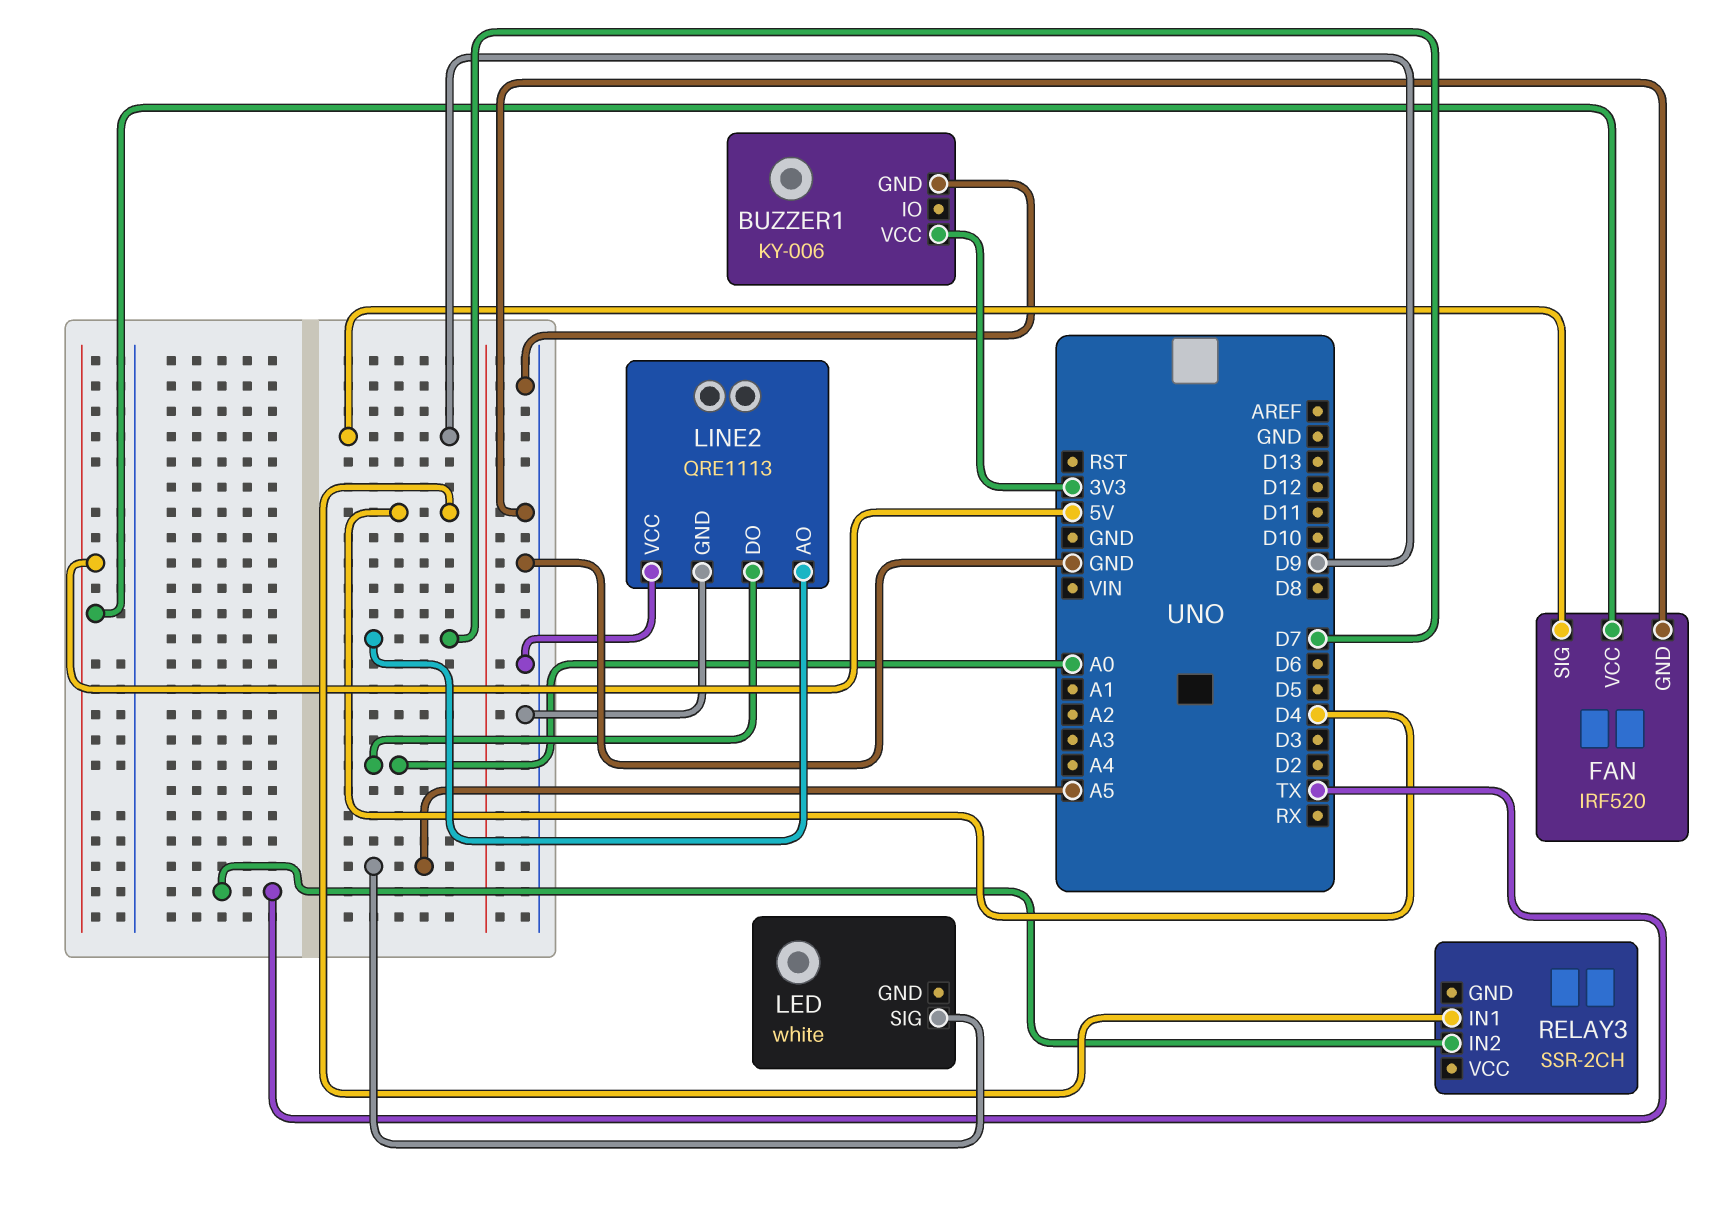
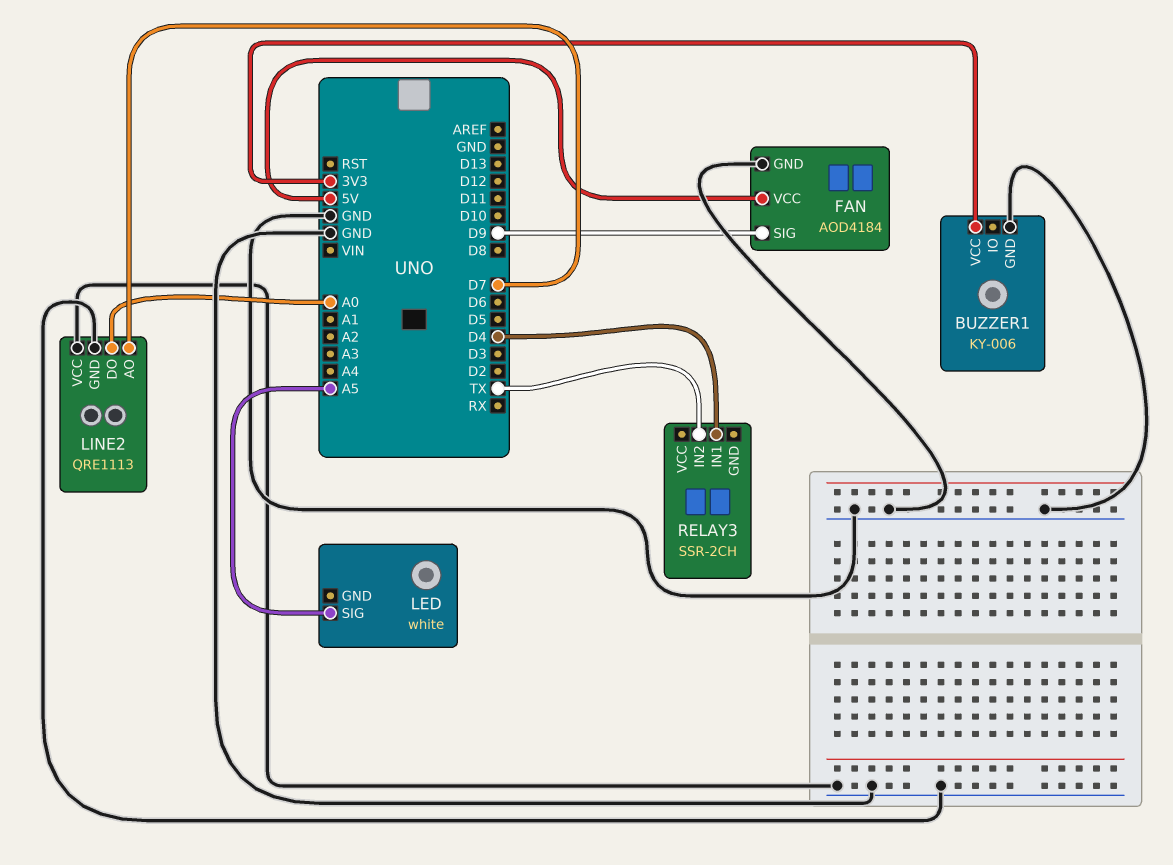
FAN: IRF520 -> AOD4184

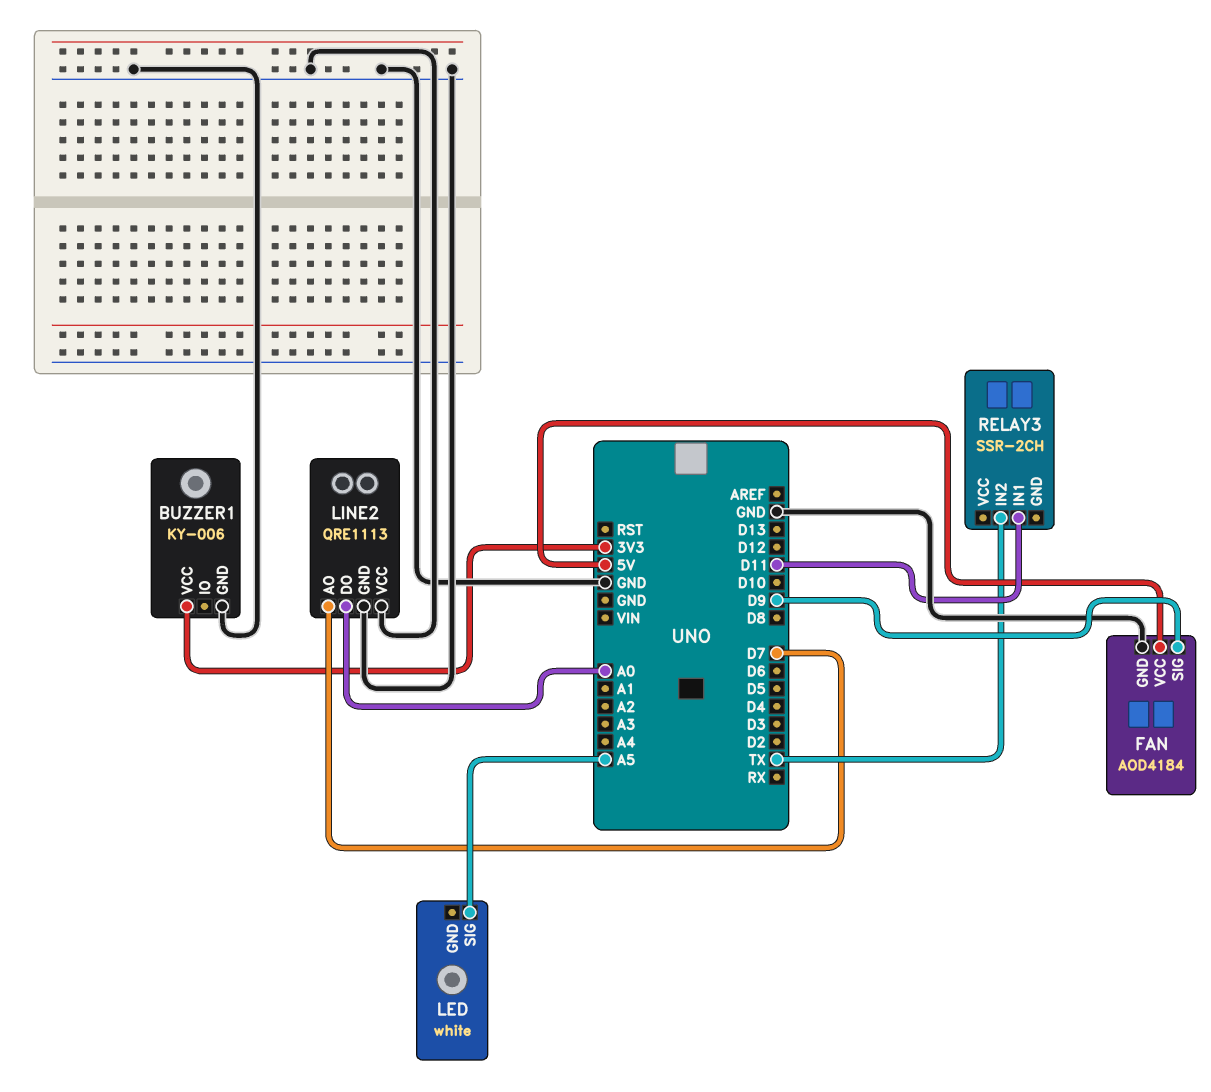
RELAY3 pin IN1: D4 -> D11

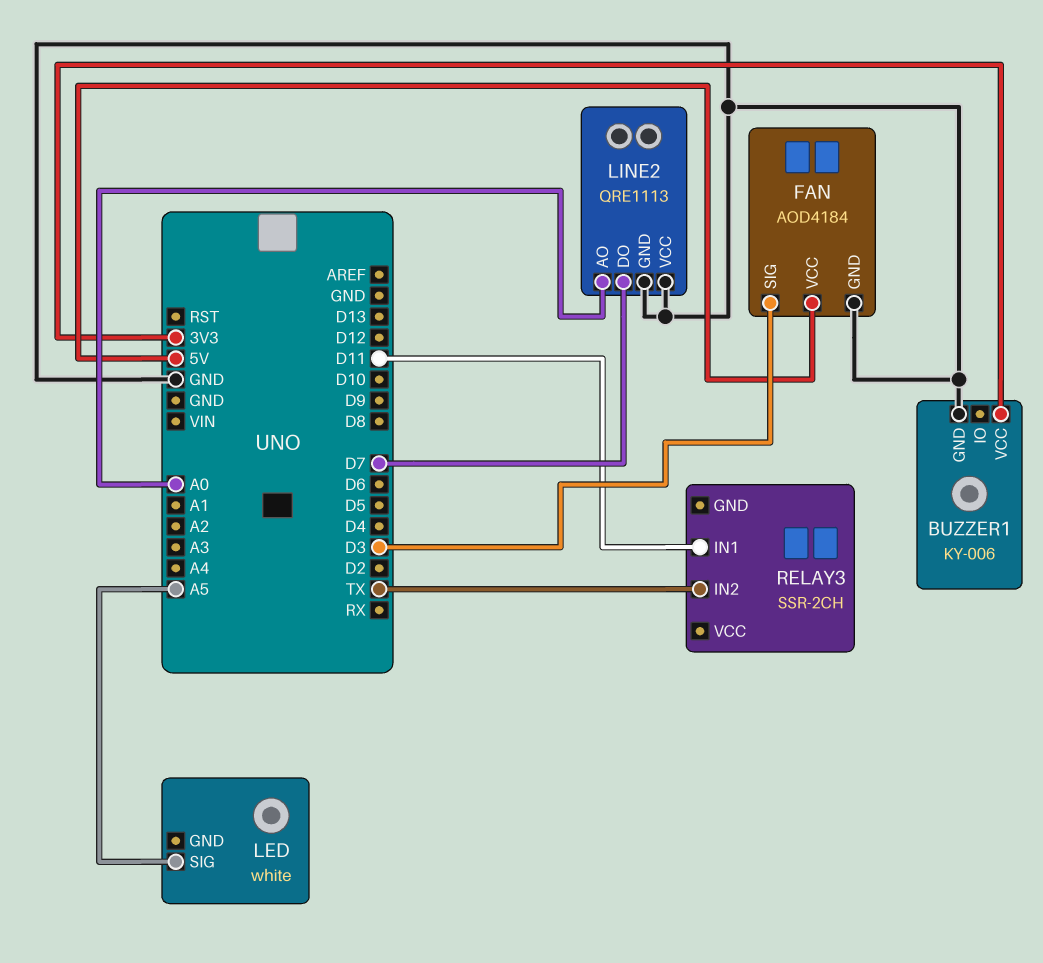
FAN pin SIG: D9 -> D3
LINE2 pin AO: D7 -> A0
LINE2 pin DO: A0 -> D7

